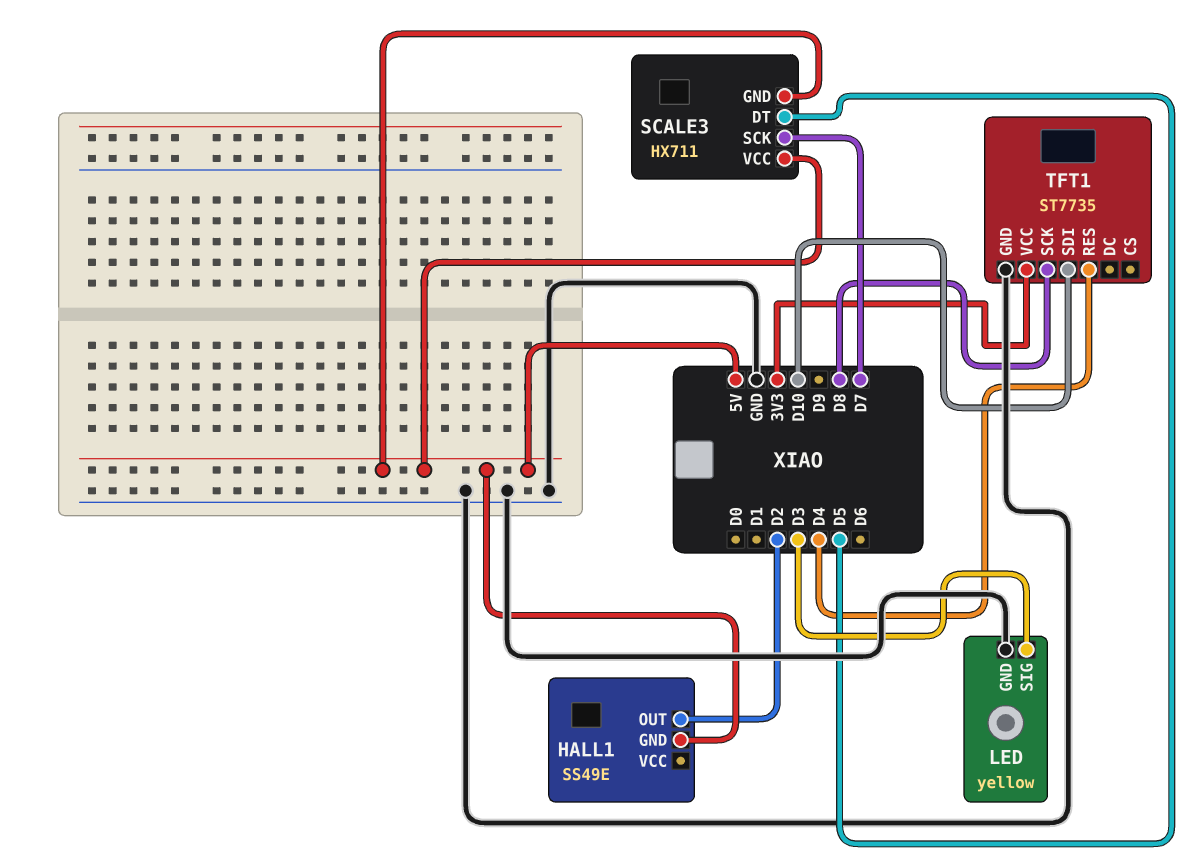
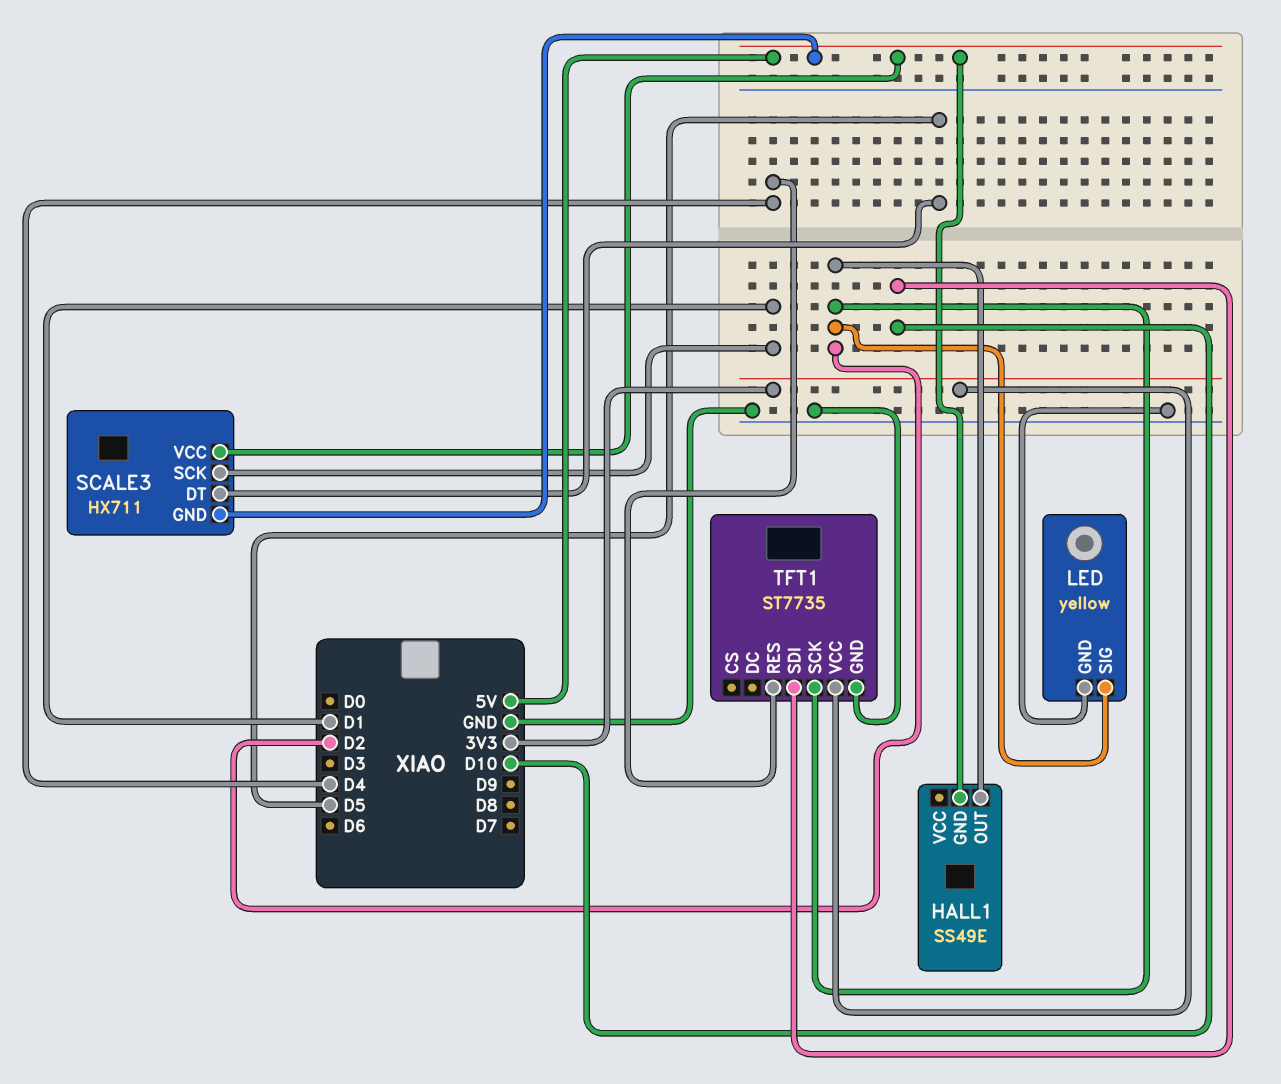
LED pin SIG: D3 -> D2
SCALE3 pin SCK: D7 -> D1
TFT1 pin SCK: D8 -> D2

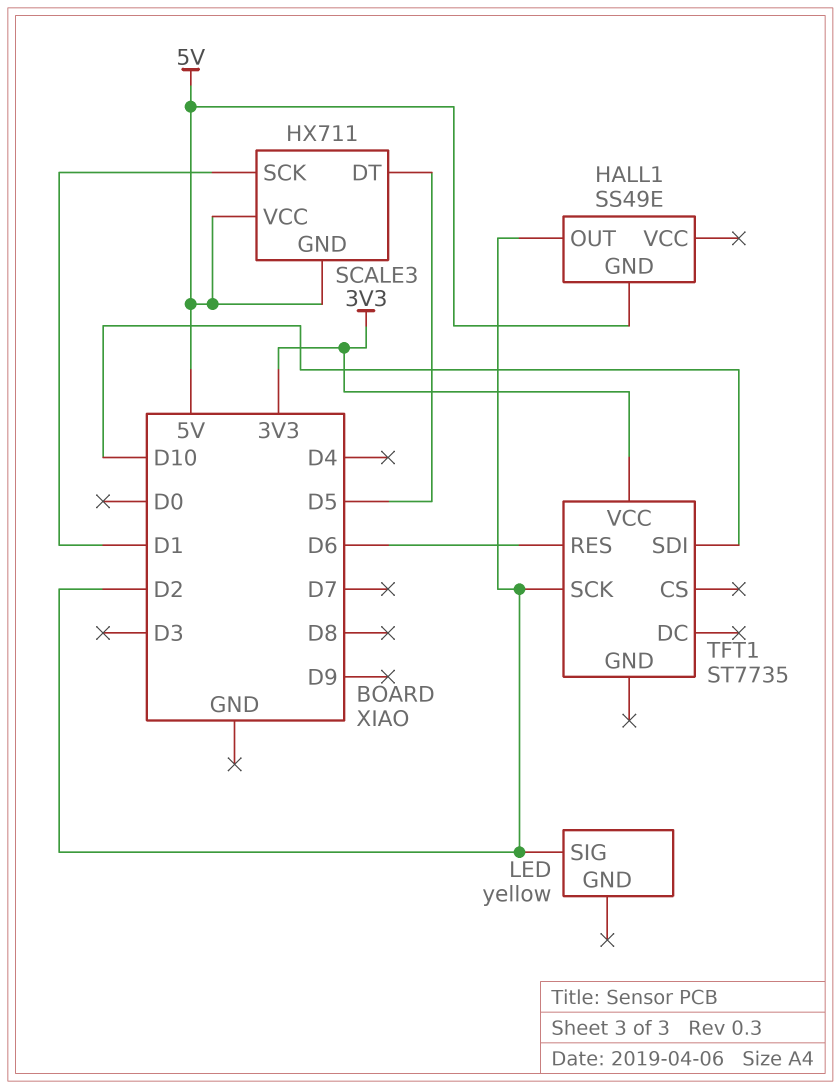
LED pin GND: GND -> none
TFT1 pin GND: GND -> none
TFT1 pin RES: D4 -> D6

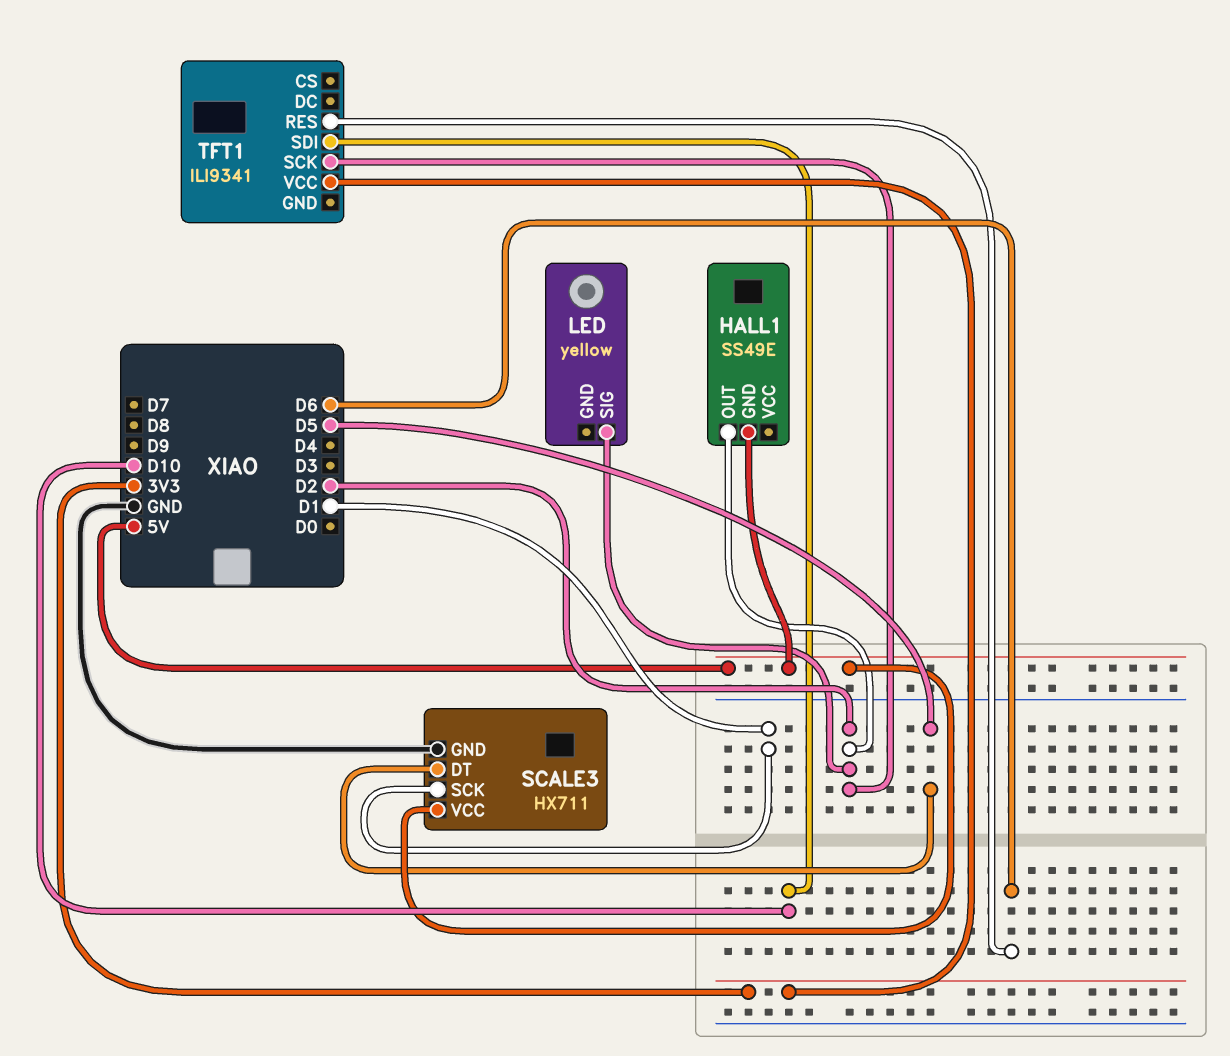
SCALE3 pin GND: 5V -> GND
TFT1: ST7735 -> ILI9341

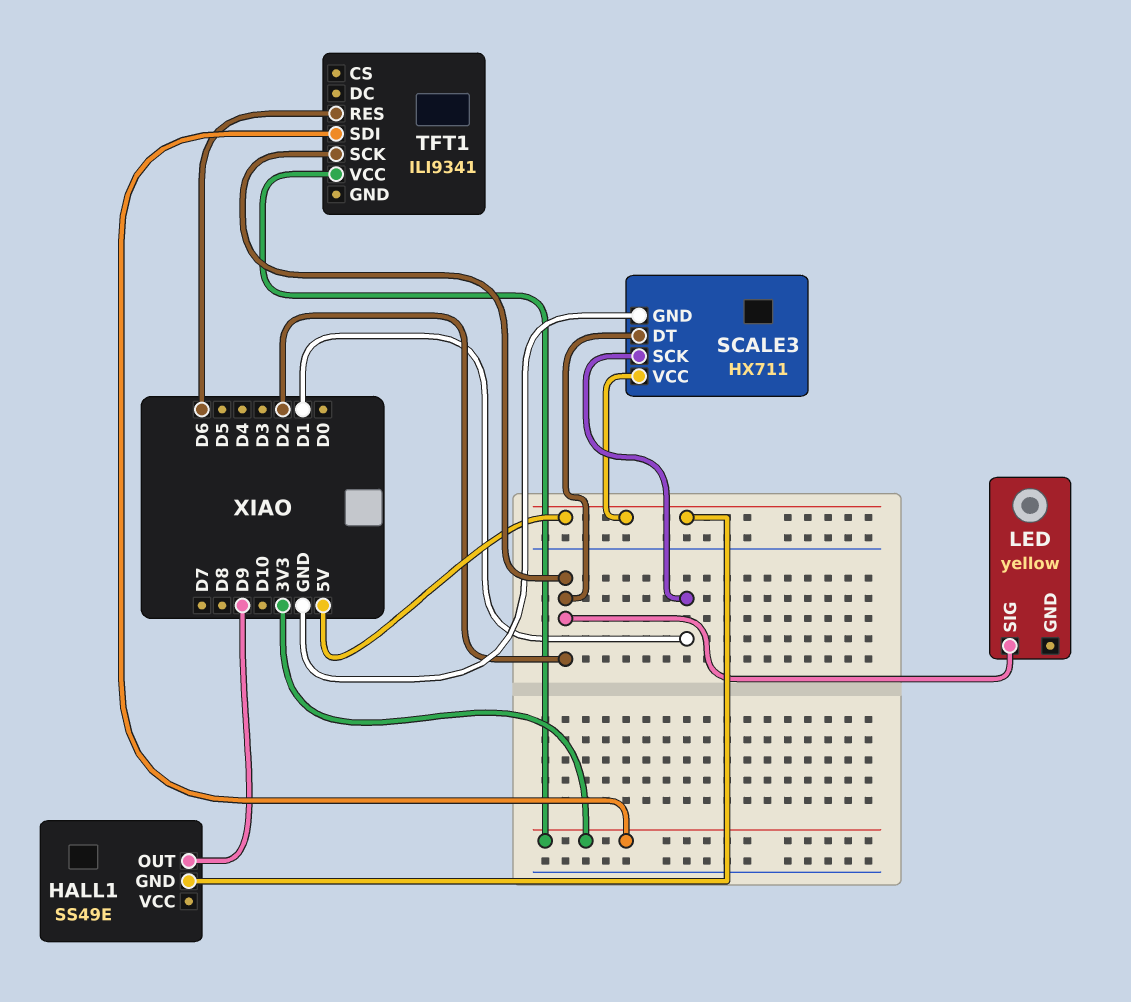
HALL1 pin OUT: D2 -> D9
SCALE3 pin DT: D5 -> D2
TFT1 pin SDI: D10 -> 3V3

